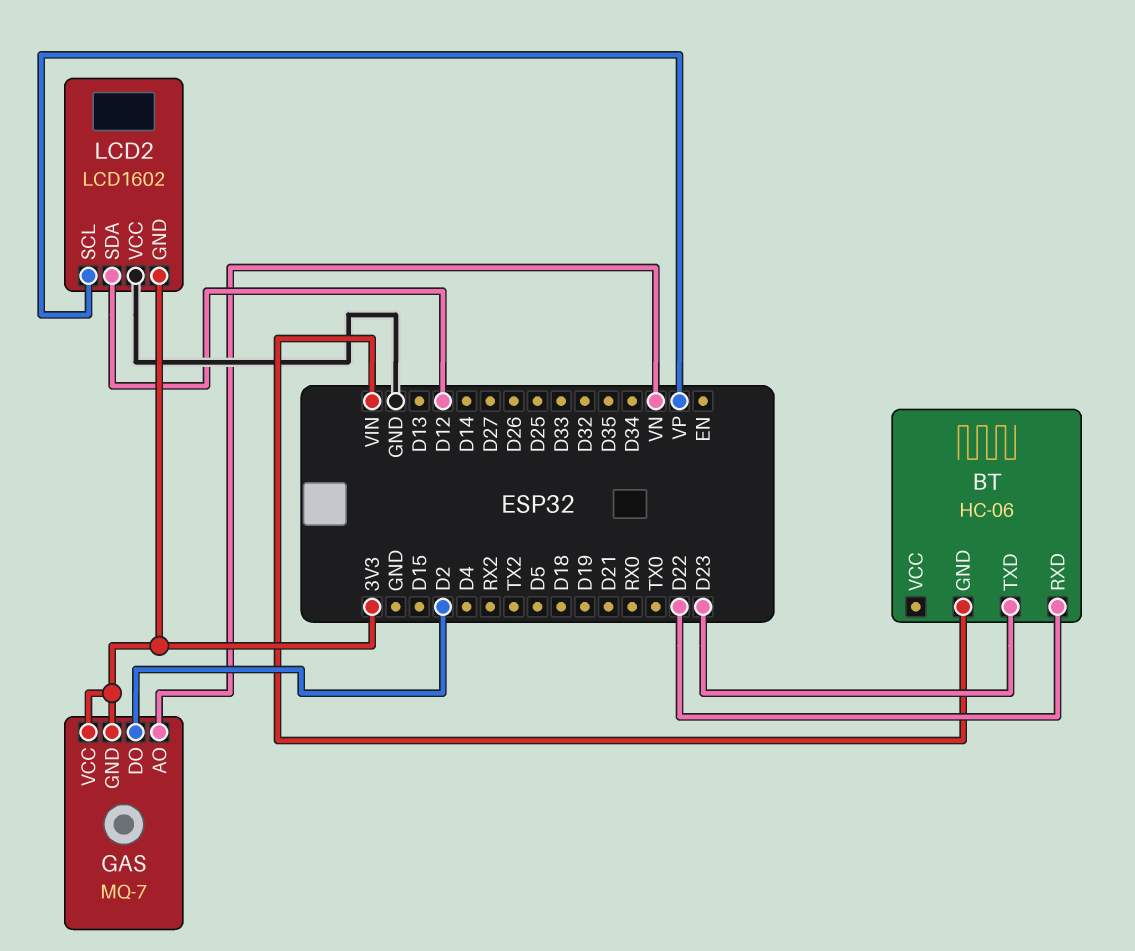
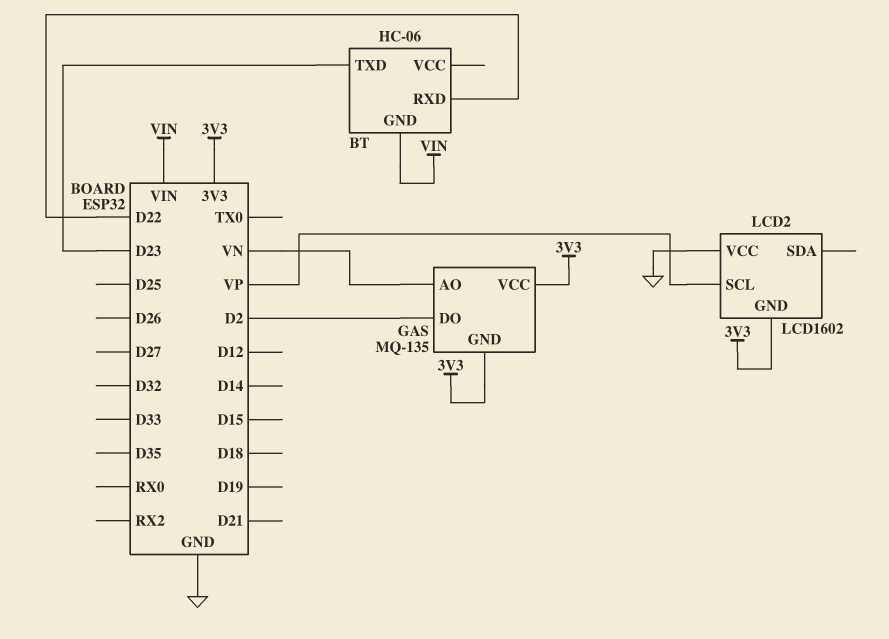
GAS: MQ-7 -> MQ-135
LCD2 pin SDA: D12 -> none

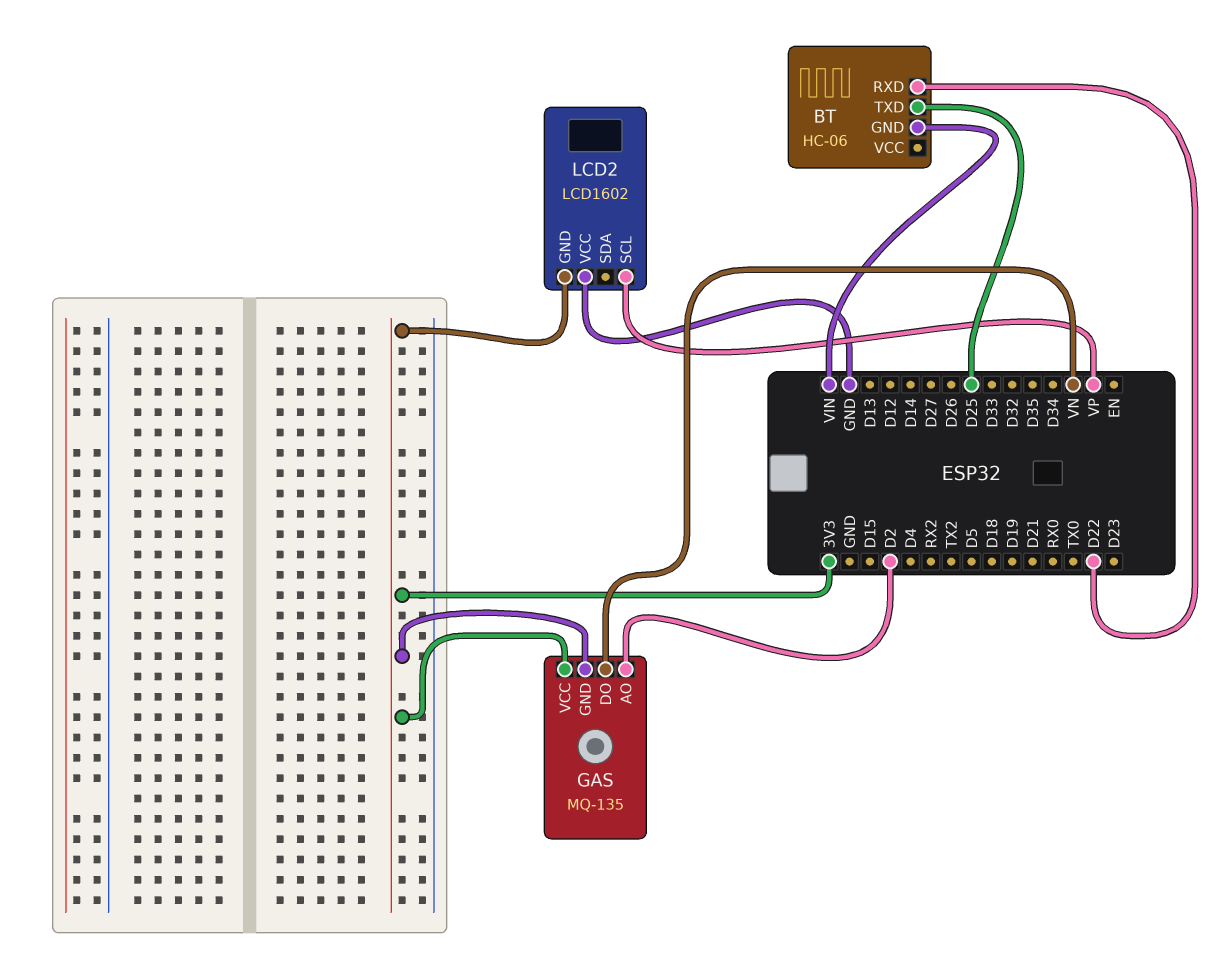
BT pin TXD: D23 -> D25
GAS pin AO: VN -> D2
GAS pin DO: D2 -> VN

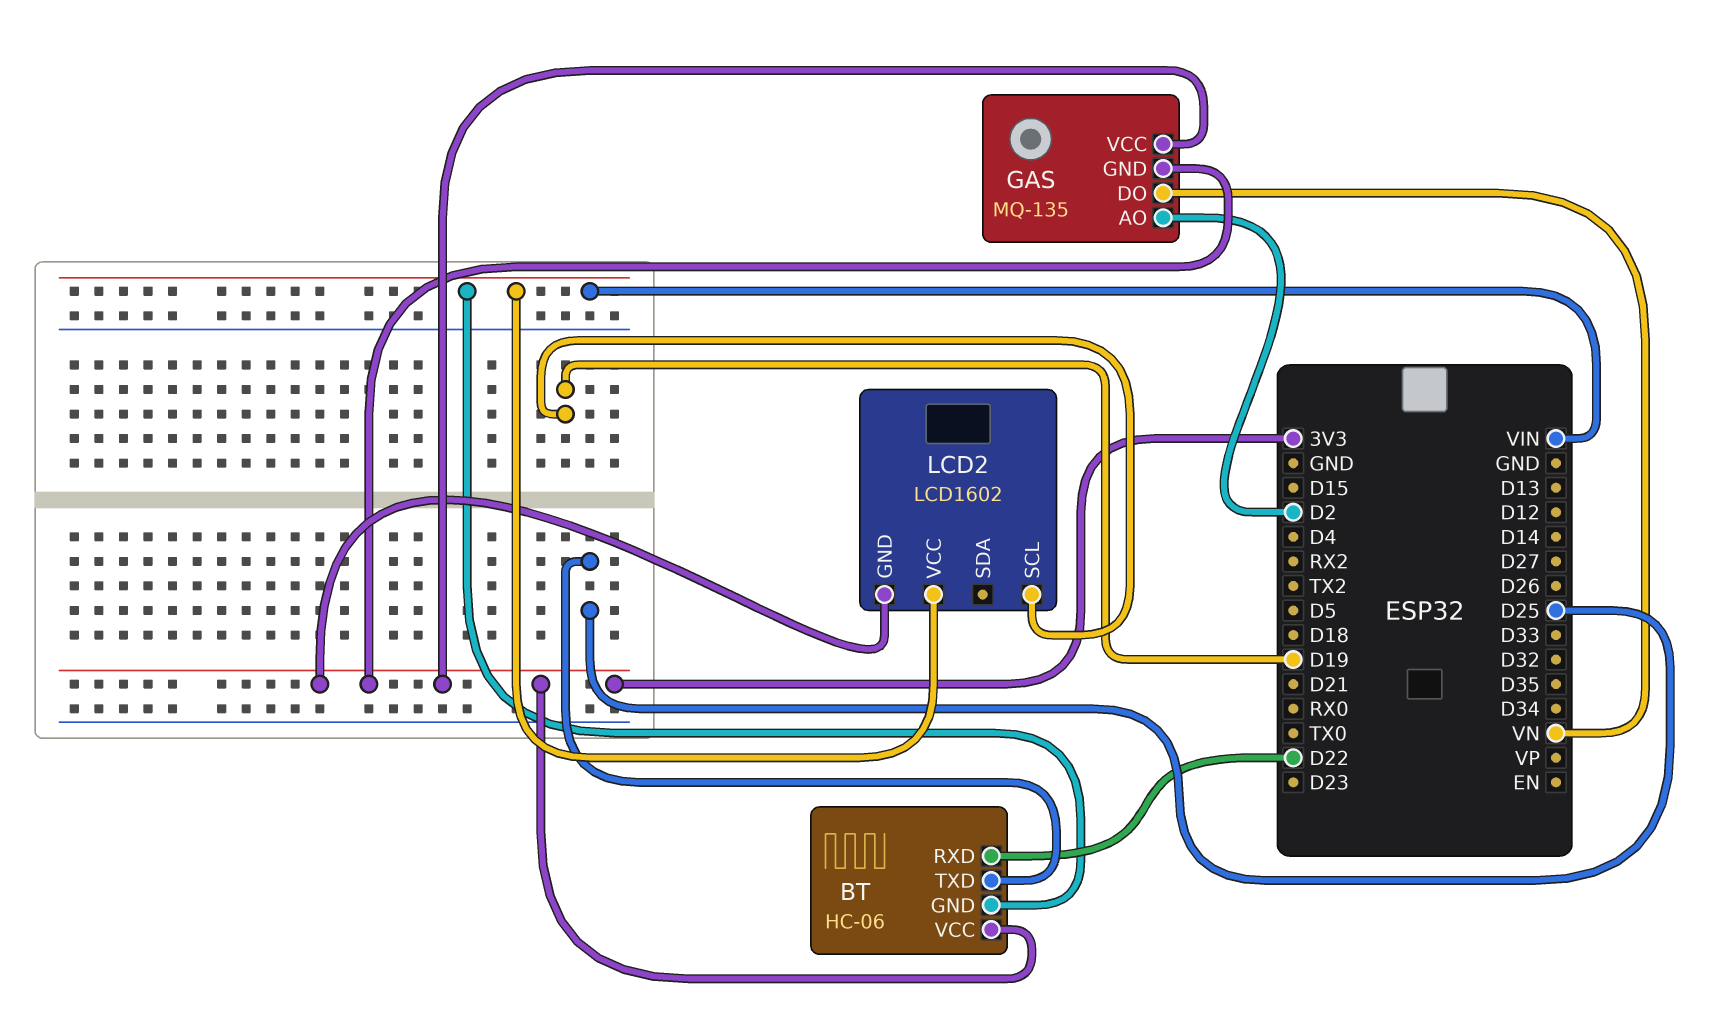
BT pin VCC: none -> 3V3
LCD2 pin SCL: VP -> D19
LCD2 pin VCC: GND -> VIN

